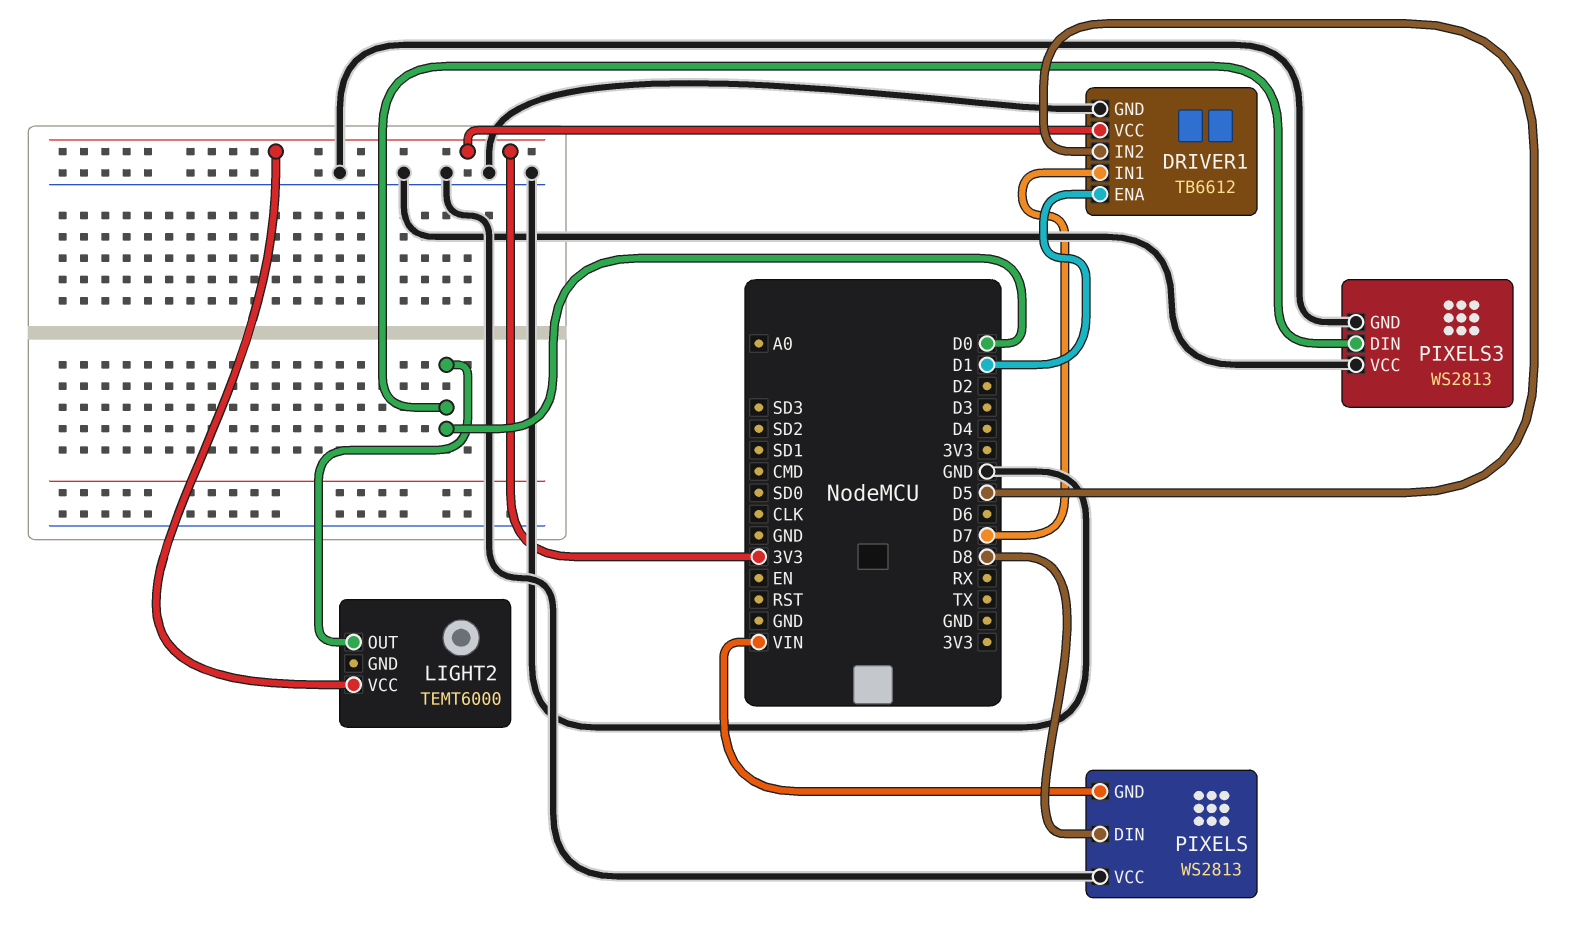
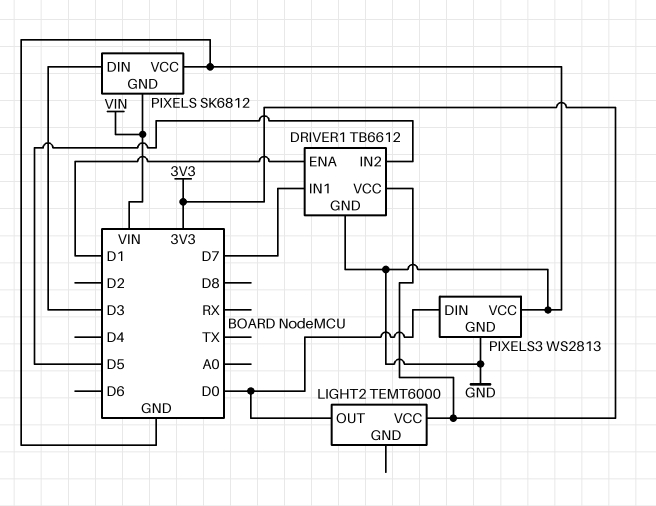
PIXELS: WS2813 -> SK6812
PIXELS pin DIN: D8 -> D3

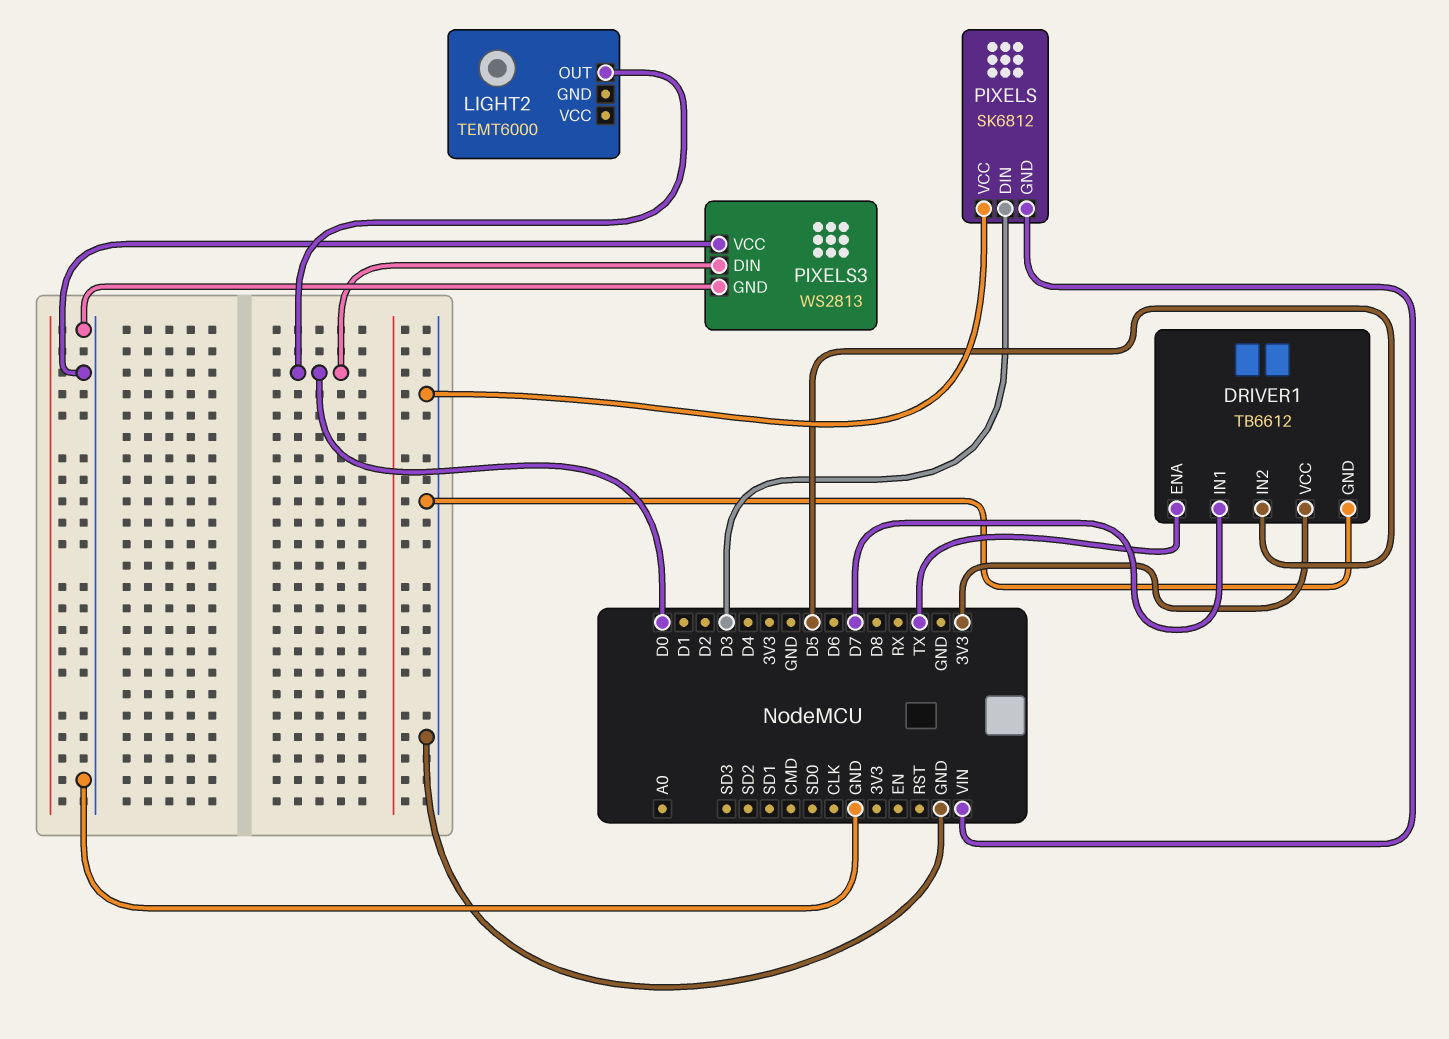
DRIVER1 pin ENA: D1 -> TX
LIGHT2 pin VCC: 3V3 -> none

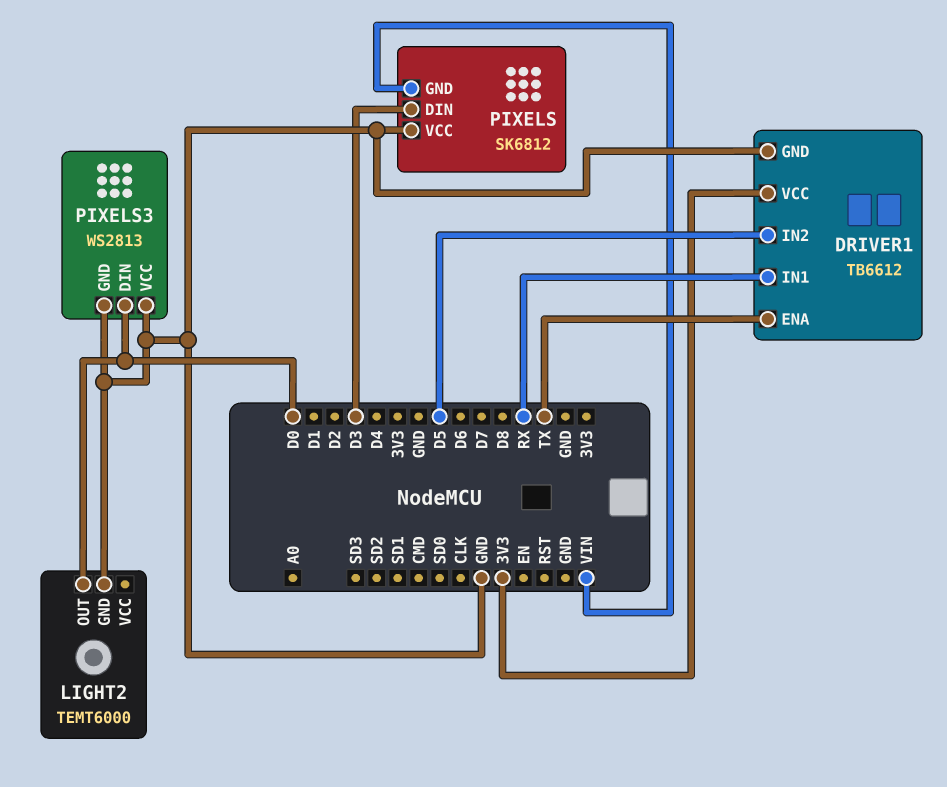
DRIVER1 pin IN1: D7 -> RX
LIGHT2 pin GND: none -> GND

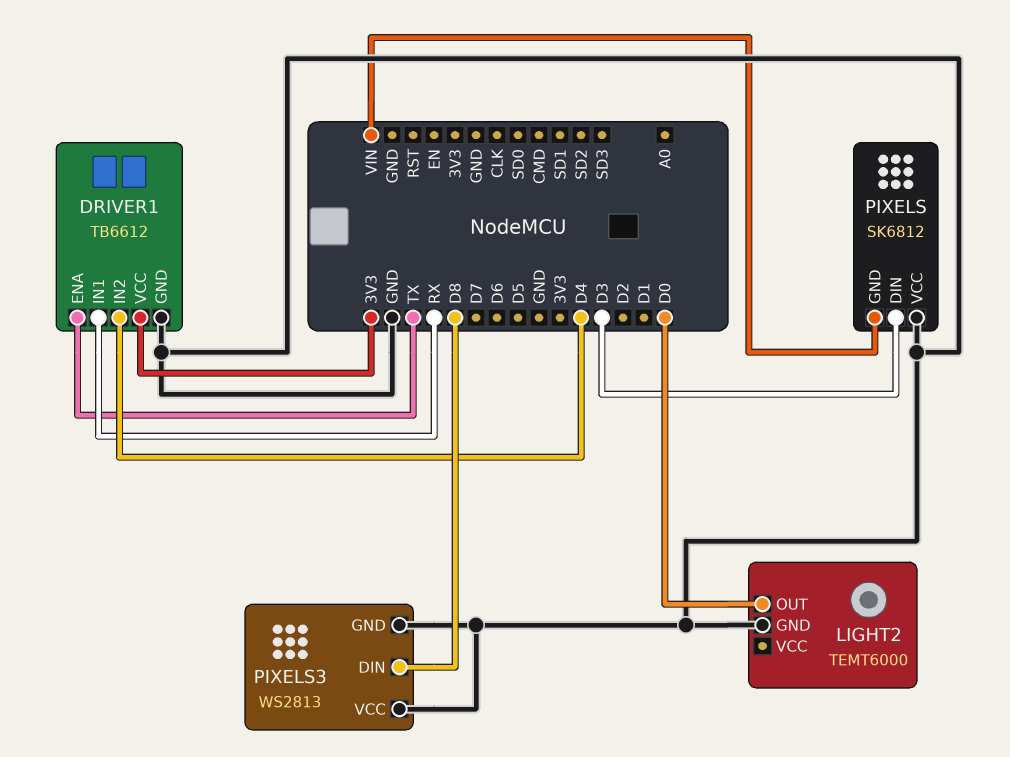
DRIVER1 pin IN2: D5 -> D4
PIXELS3 pin DIN: D0 -> D8

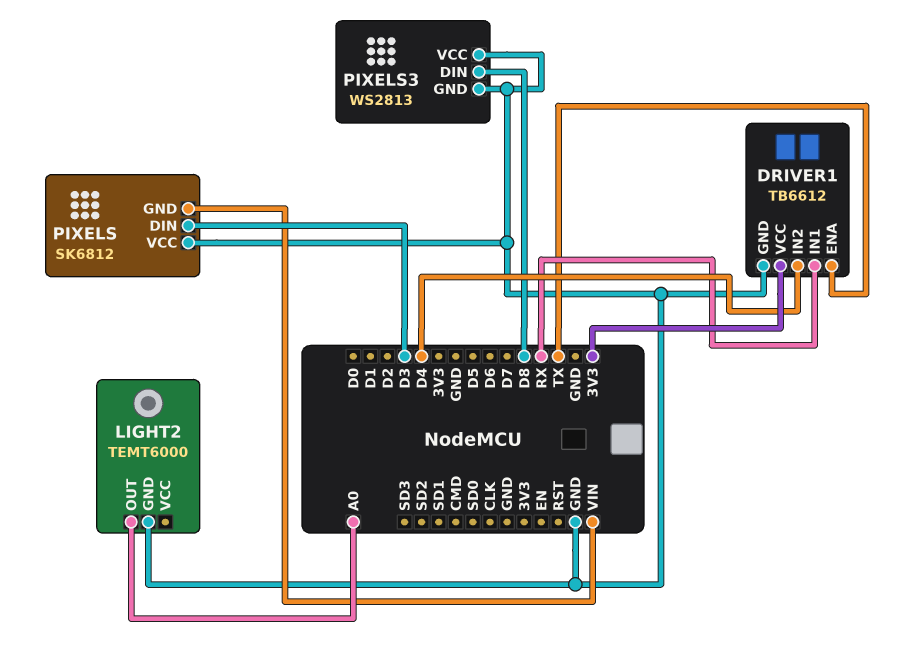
LIGHT2 pin OUT: D0 -> A0

